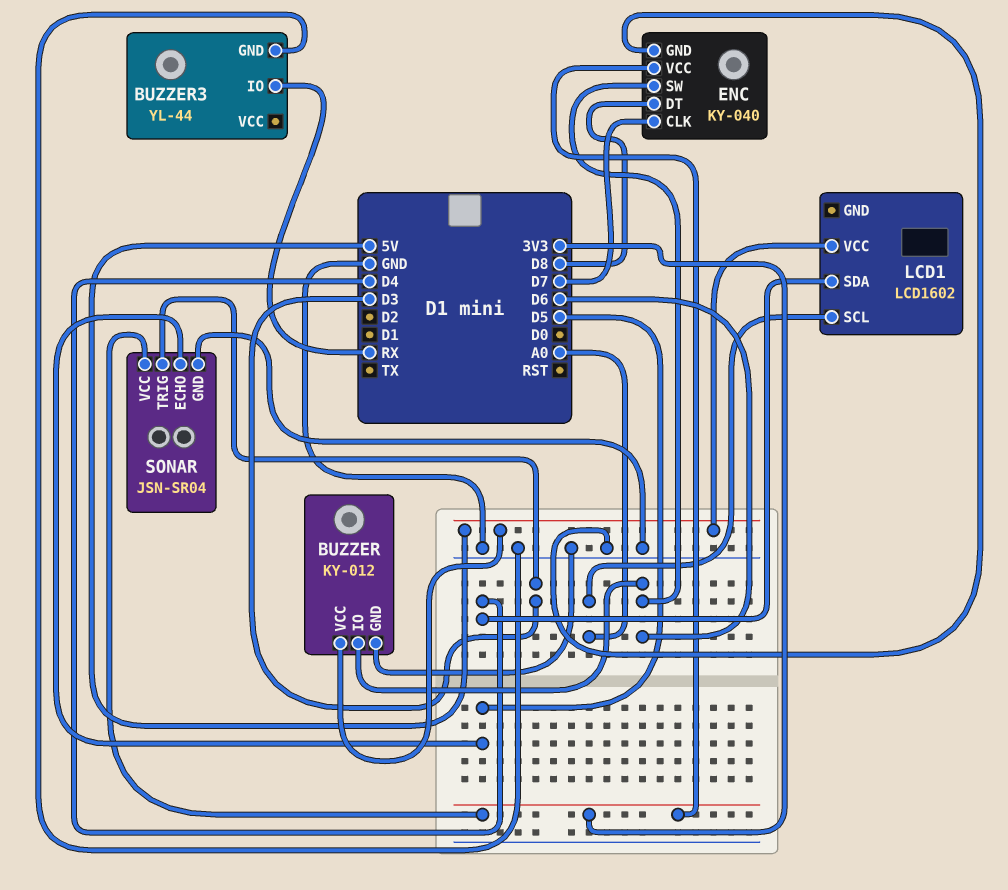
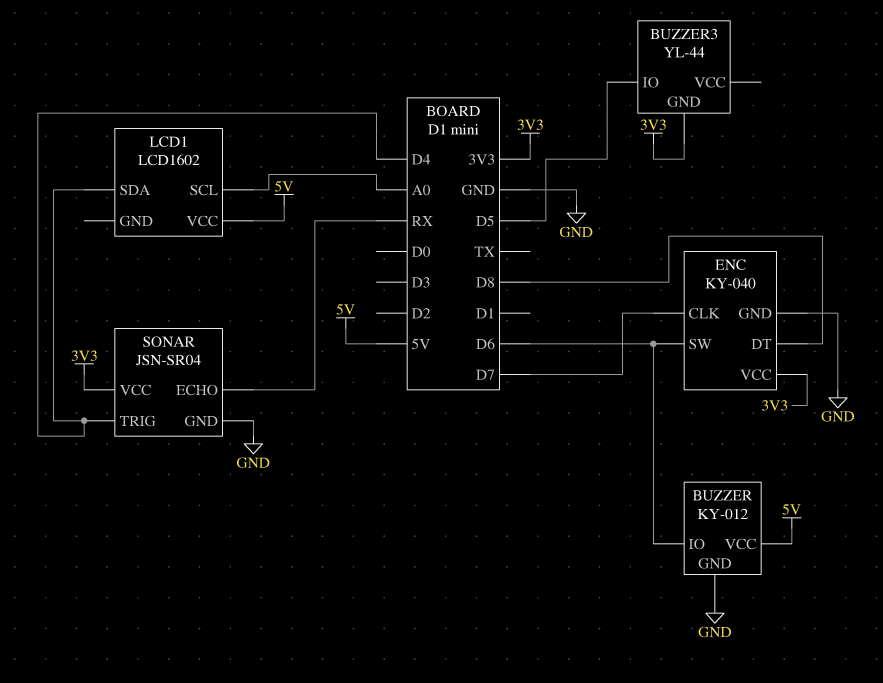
BUZZER3 pin GND: GND -> 3V3
BUZZER3 pin IO: RX -> D5
SONAR pin ECHO: D5 -> RX
SONAR pin TRIG: D3 -> D4

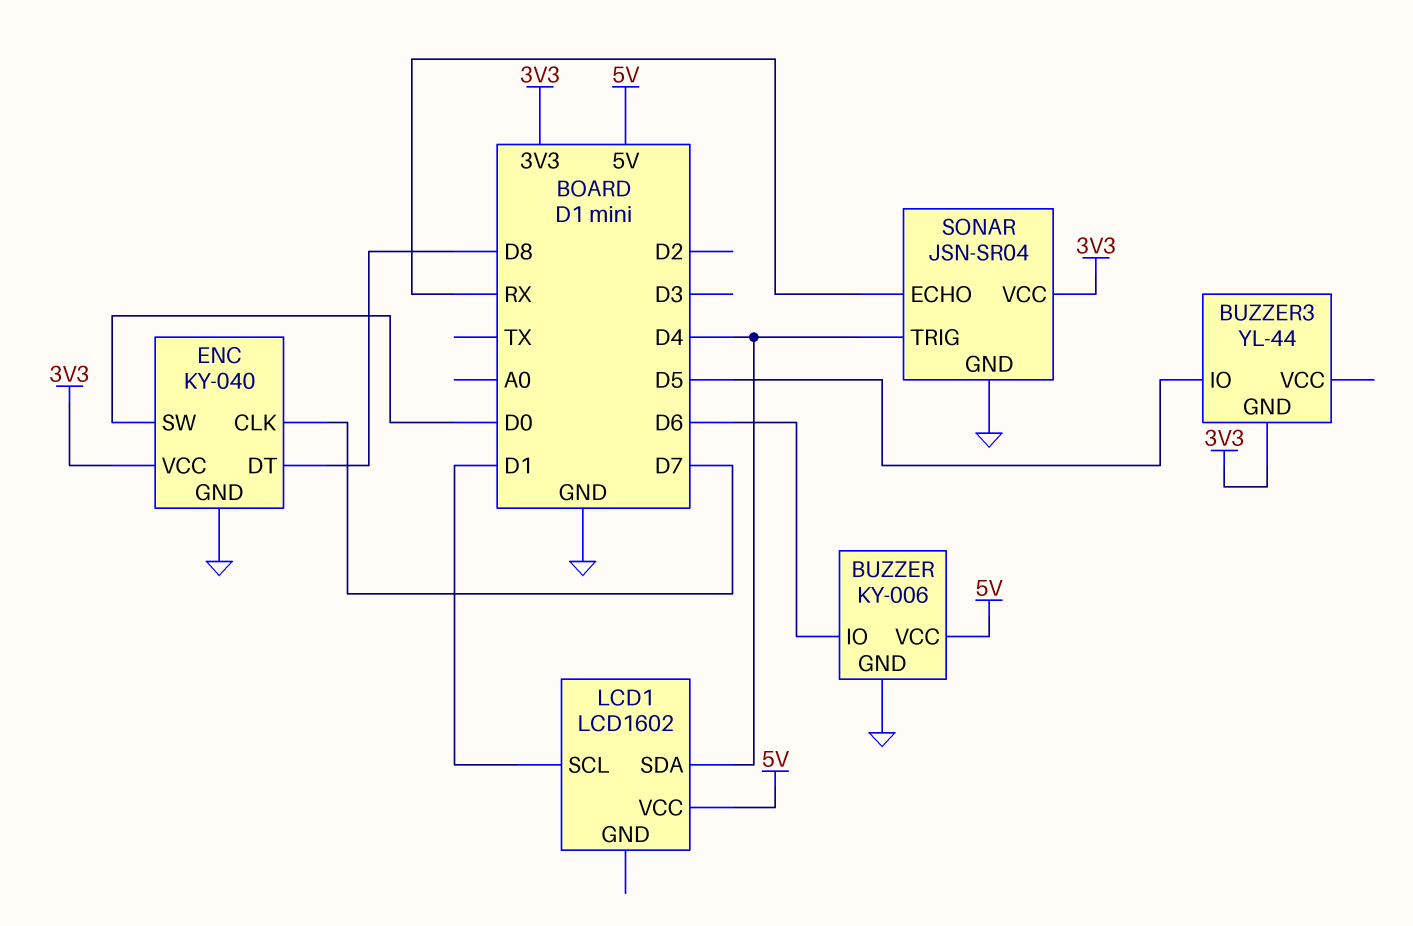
BUZZER: KY-012 -> KY-006
ENC pin SW: D6 -> D0
LCD1 pin SCL: A0 -> D1

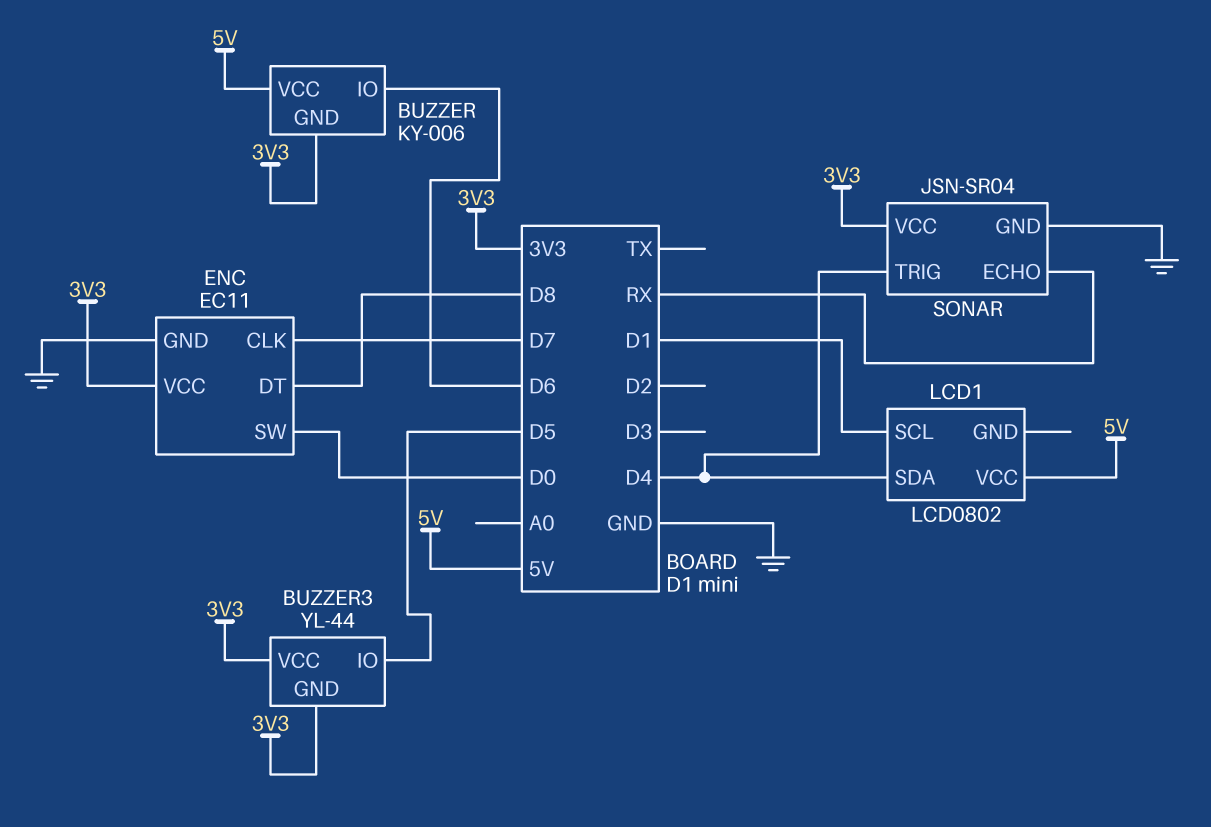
BUZZER pin GND: GND -> 3V3
BUZZER3 pin VCC: none -> 3V3
ENC: KY-040 -> EC11
LCD1: LCD1602 -> LCD0802

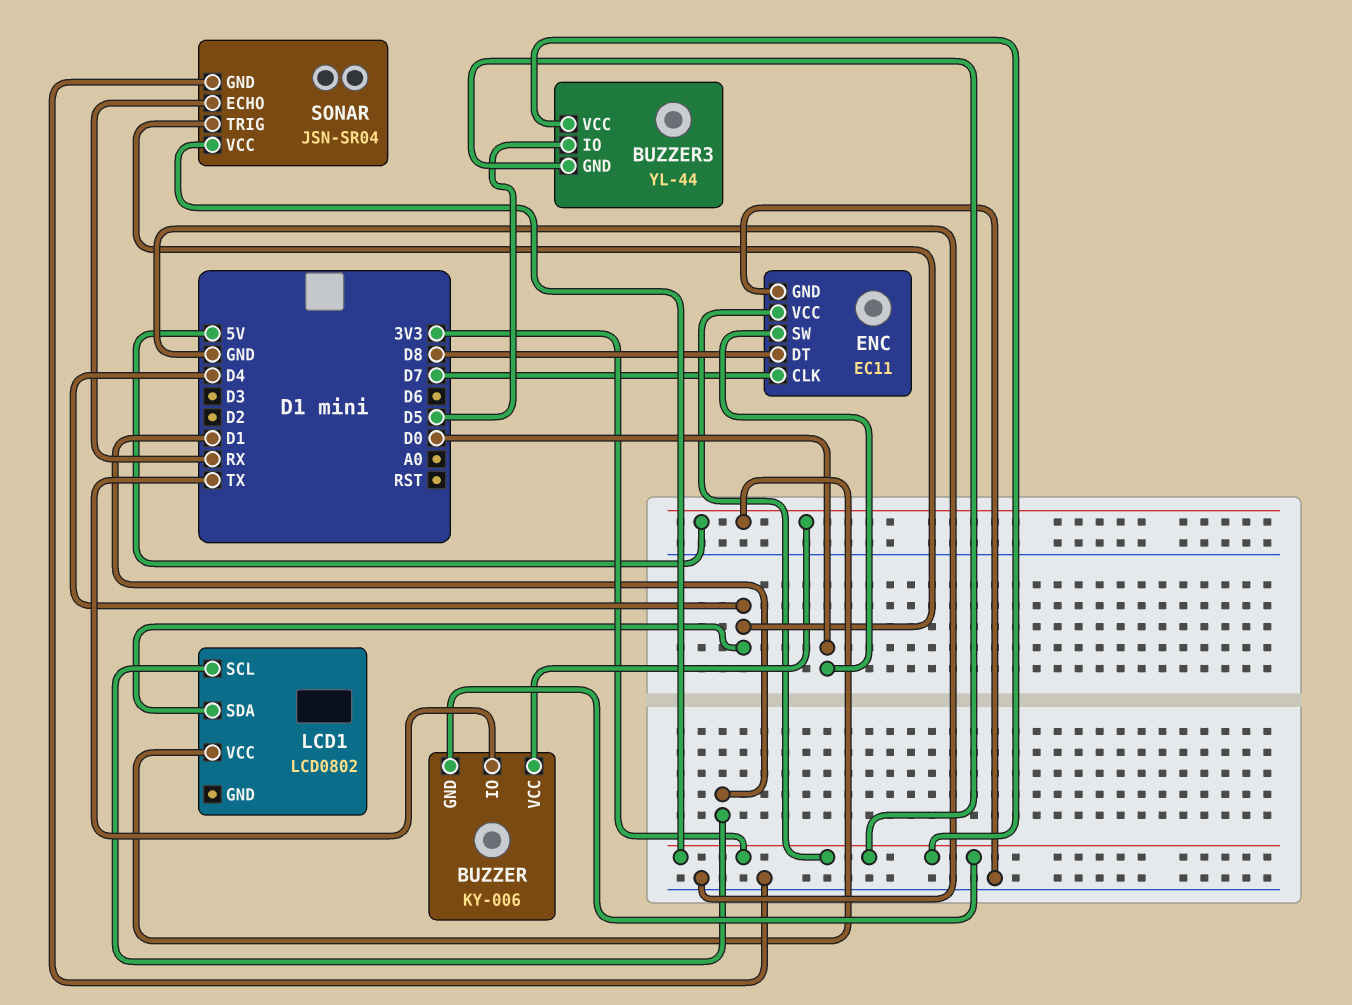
BUZZER pin IO: D6 -> TX

